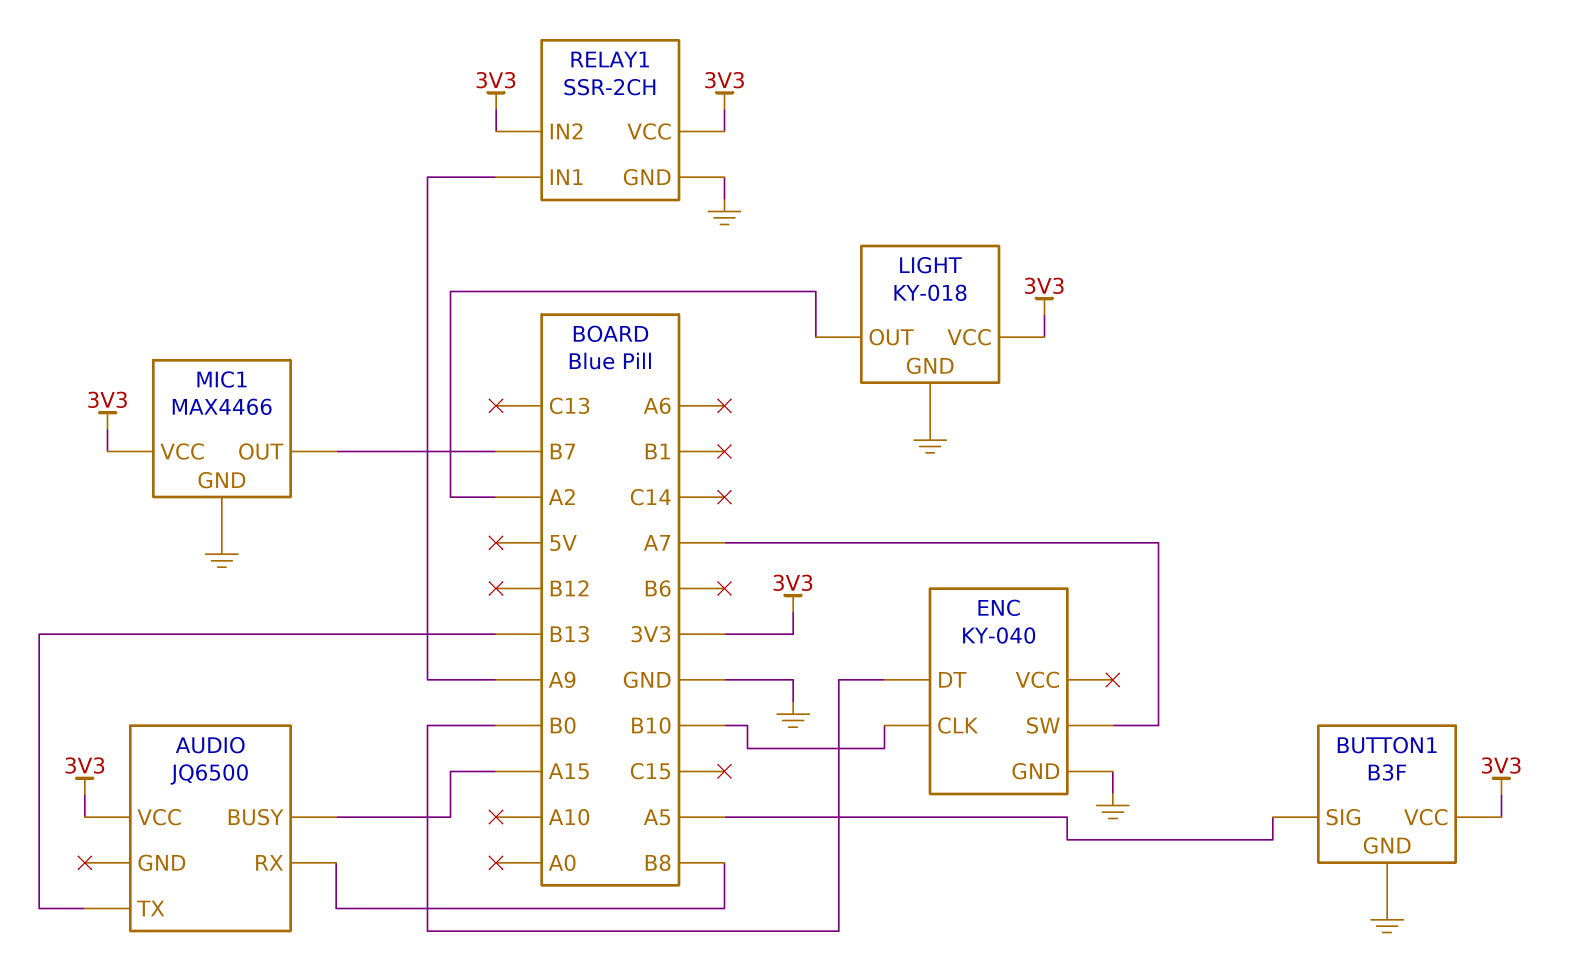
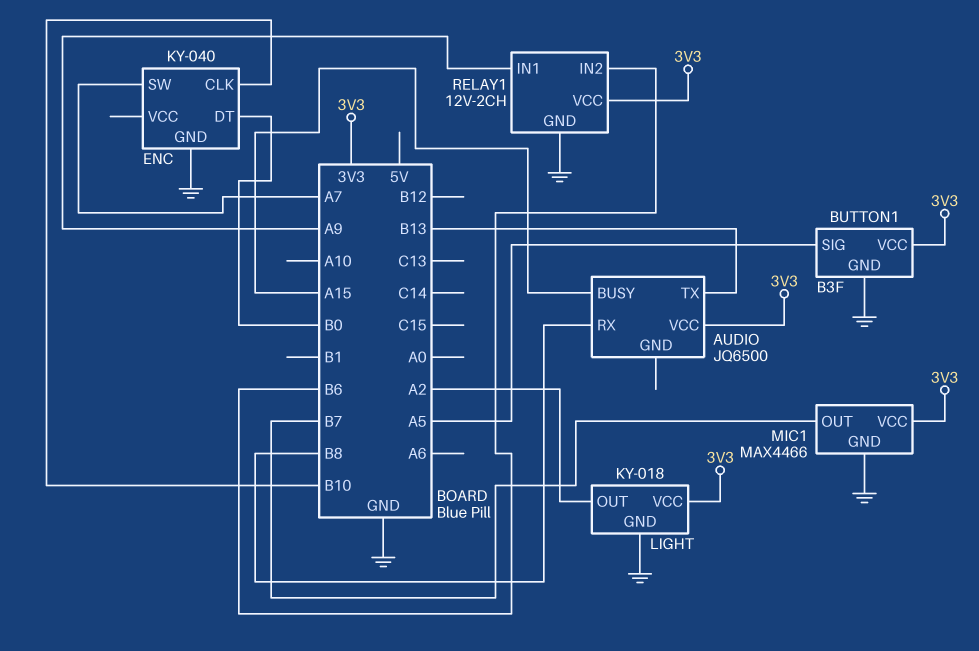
RELAY1: SSR-2CH -> 12V-2CH
RELAY1 pin IN2: 3V3 -> B6

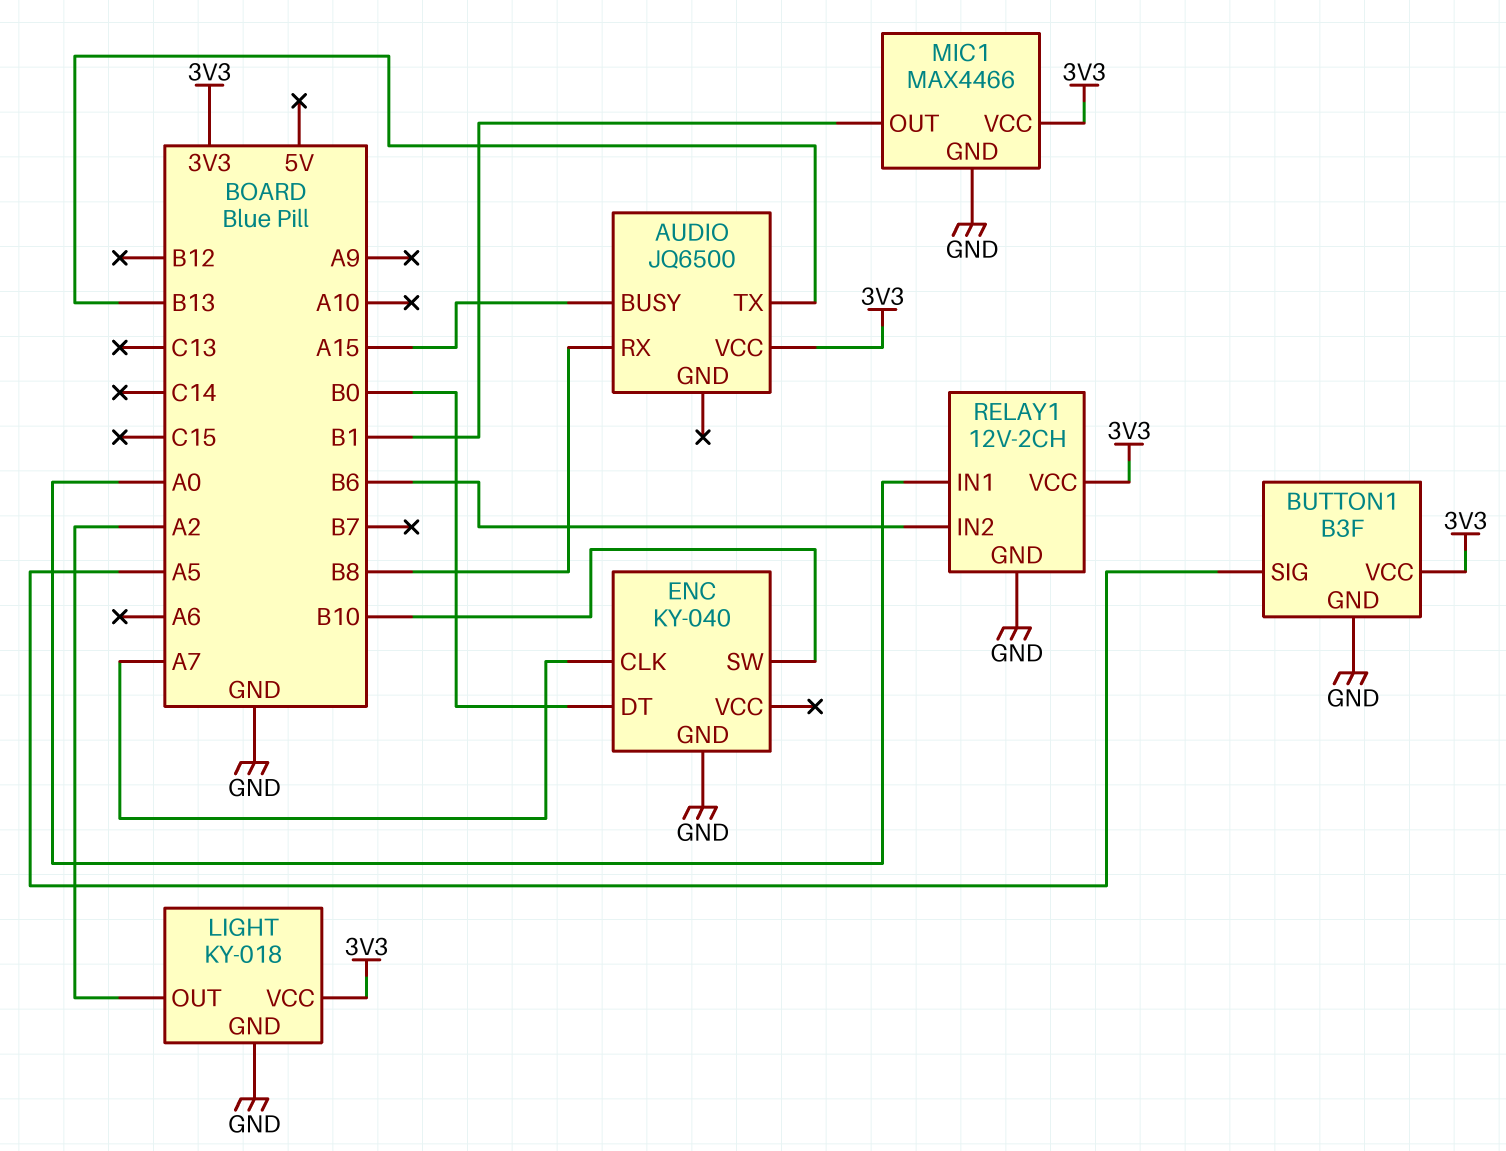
ENC pin CLK: B10 -> A7
ENC pin SW: A7 -> B10
MIC1 pin OUT: B7 -> B1
RELAY1 pin IN1: A9 -> A0

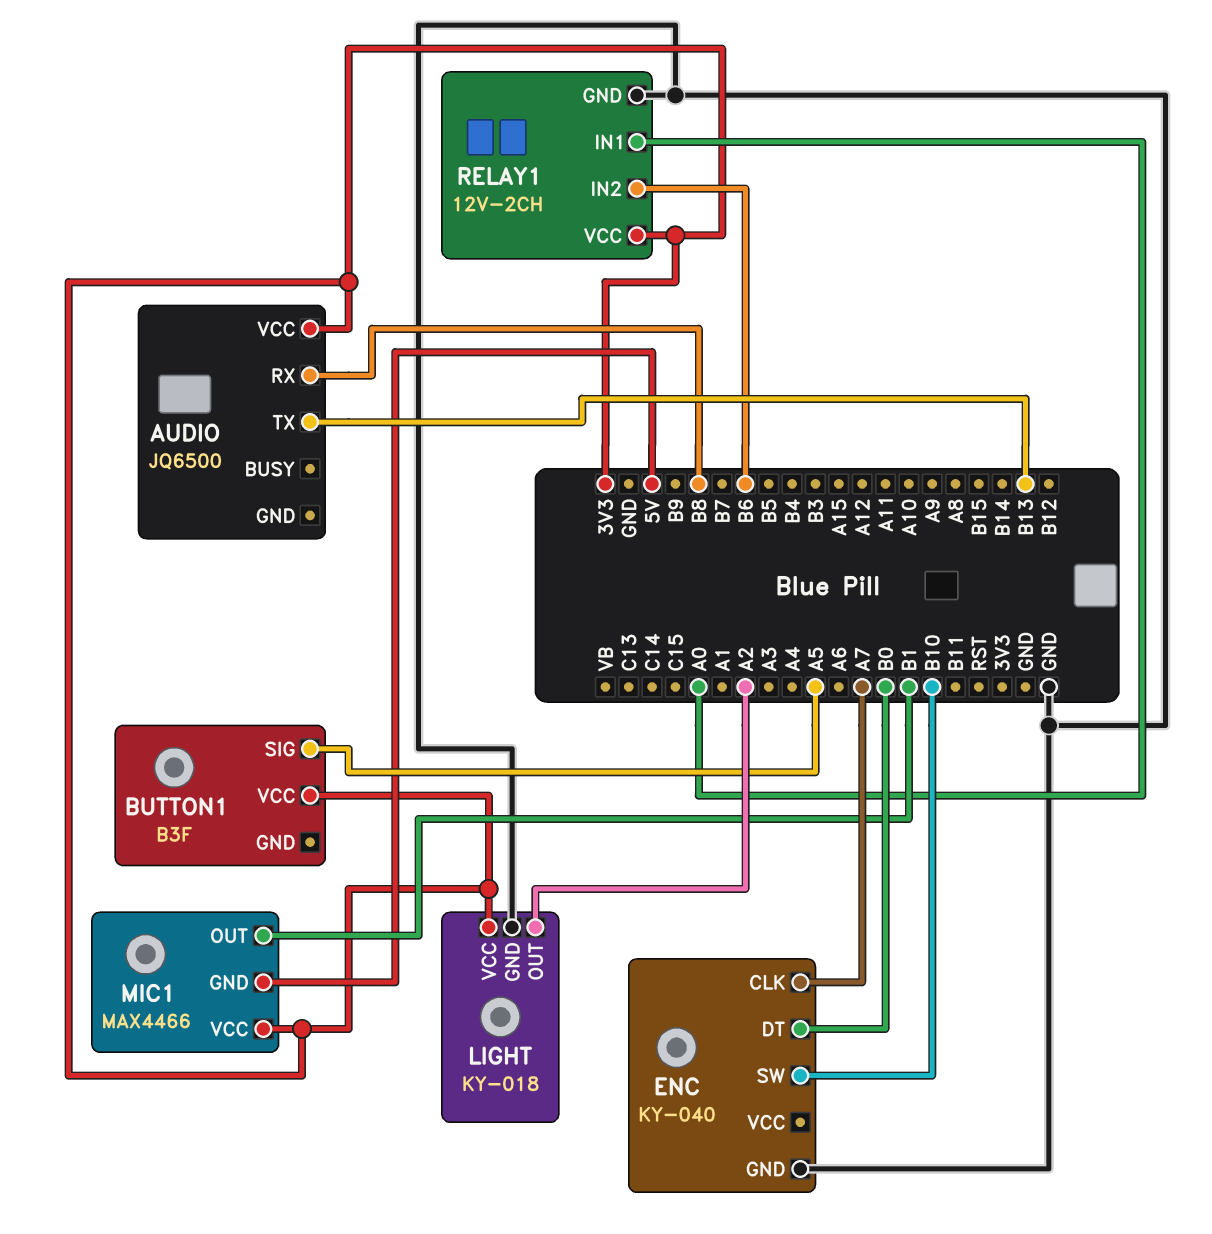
AUDIO pin BUSY: A15 -> none
BUTTON1 pin GND: GND -> none
MIC1 pin GND: GND -> 5V

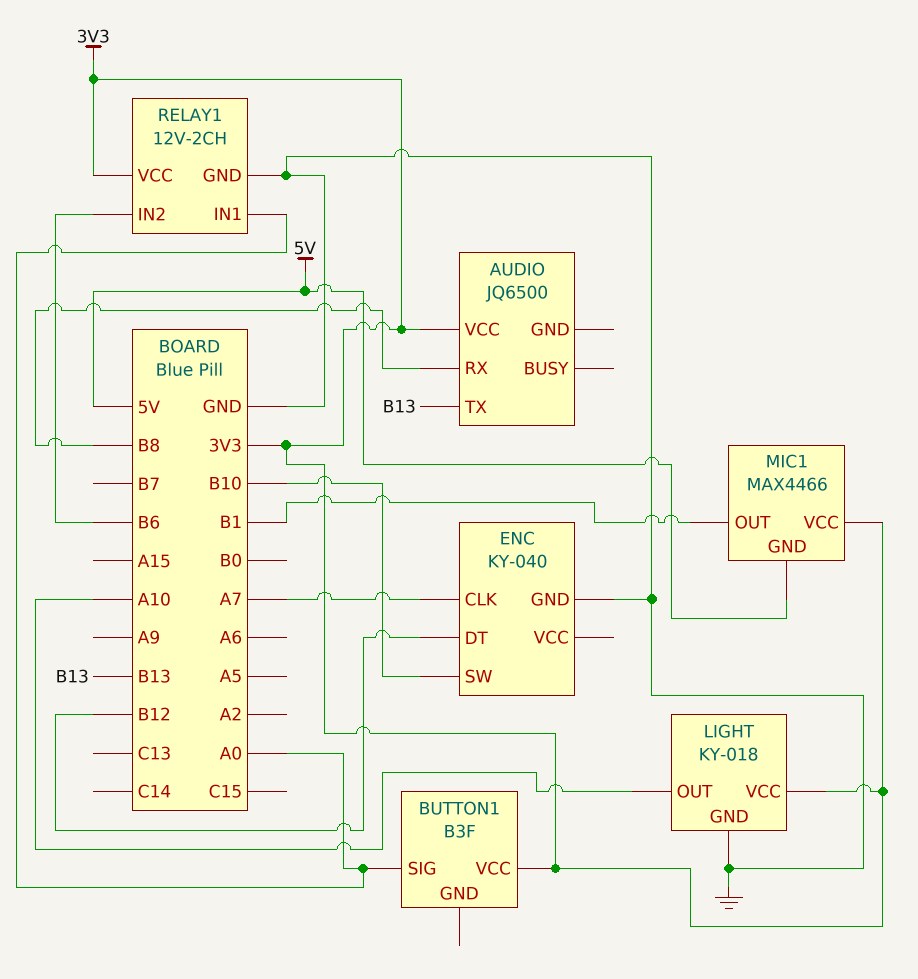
BUTTON1 pin SIG: A5 -> A0
ENC pin DT: B0 -> B12
LIGHT pin OUT: A2 -> A10

